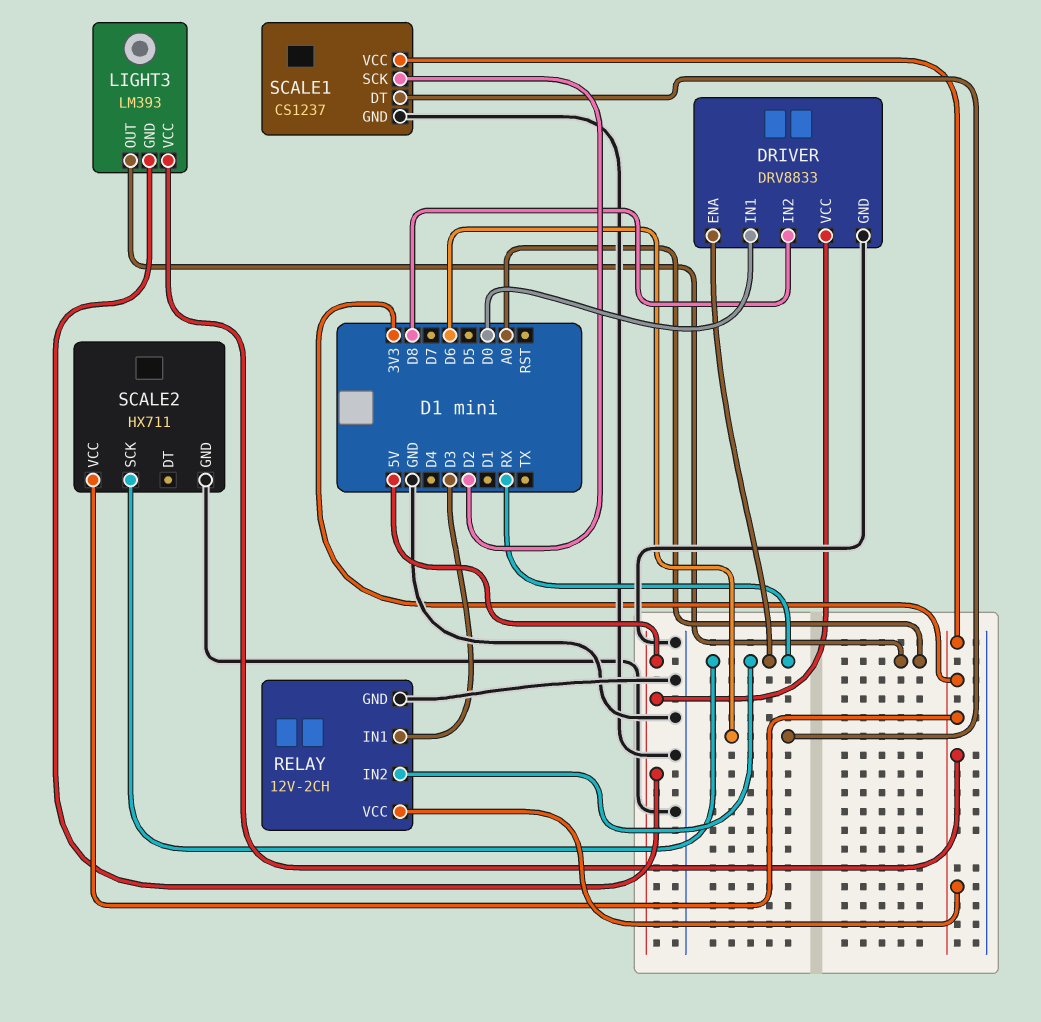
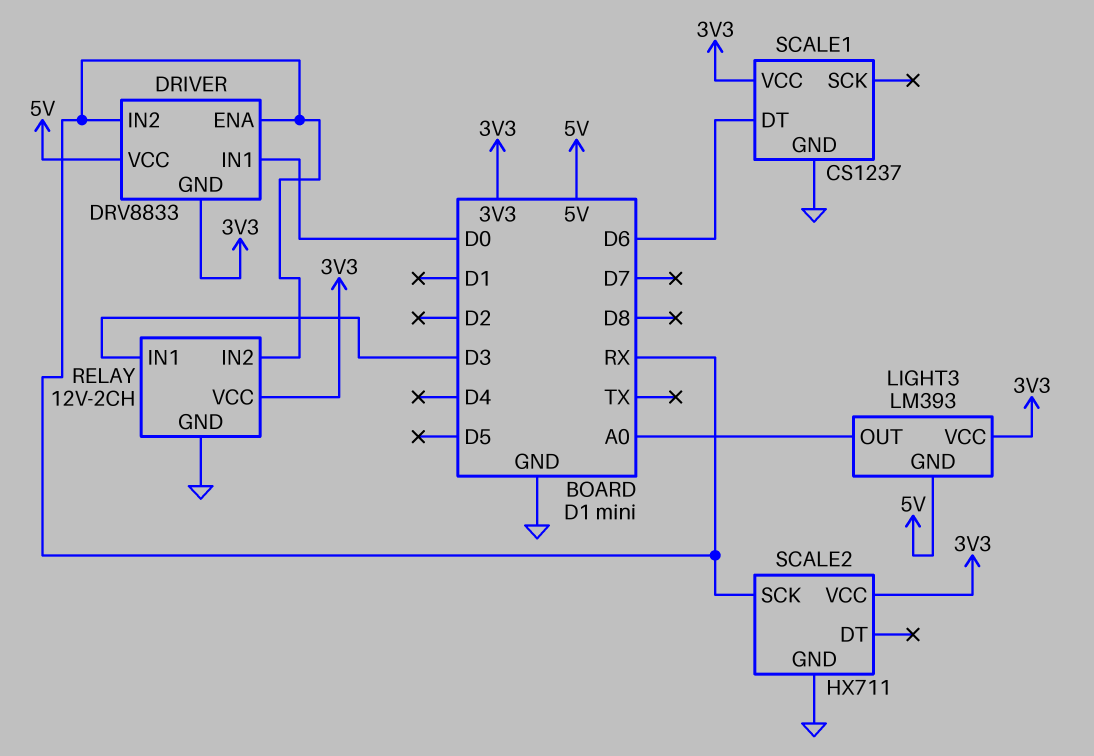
DRIVER pin GND: GND -> 3V3
DRIVER pin IN2: D8 -> RX
SCALE1 pin SCK: D2 -> none

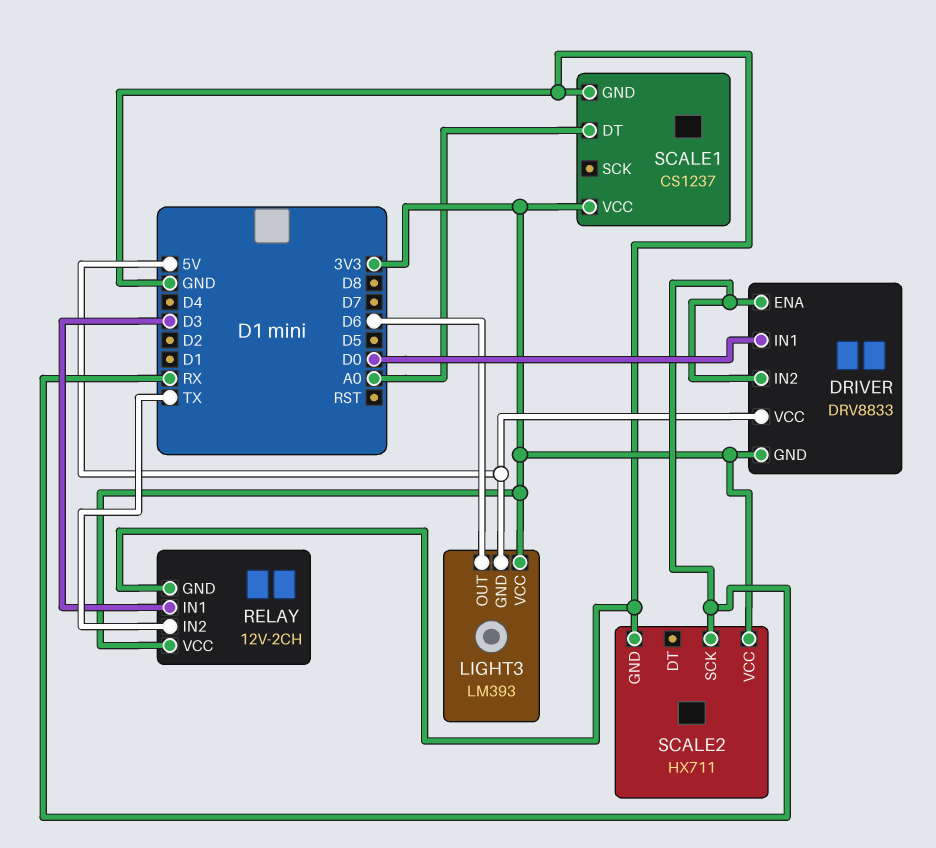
LIGHT3 pin OUT: A0 -> D6
RELAY pin IN2: RX -> TX
SCALE1 pin DT: D6 -> A0

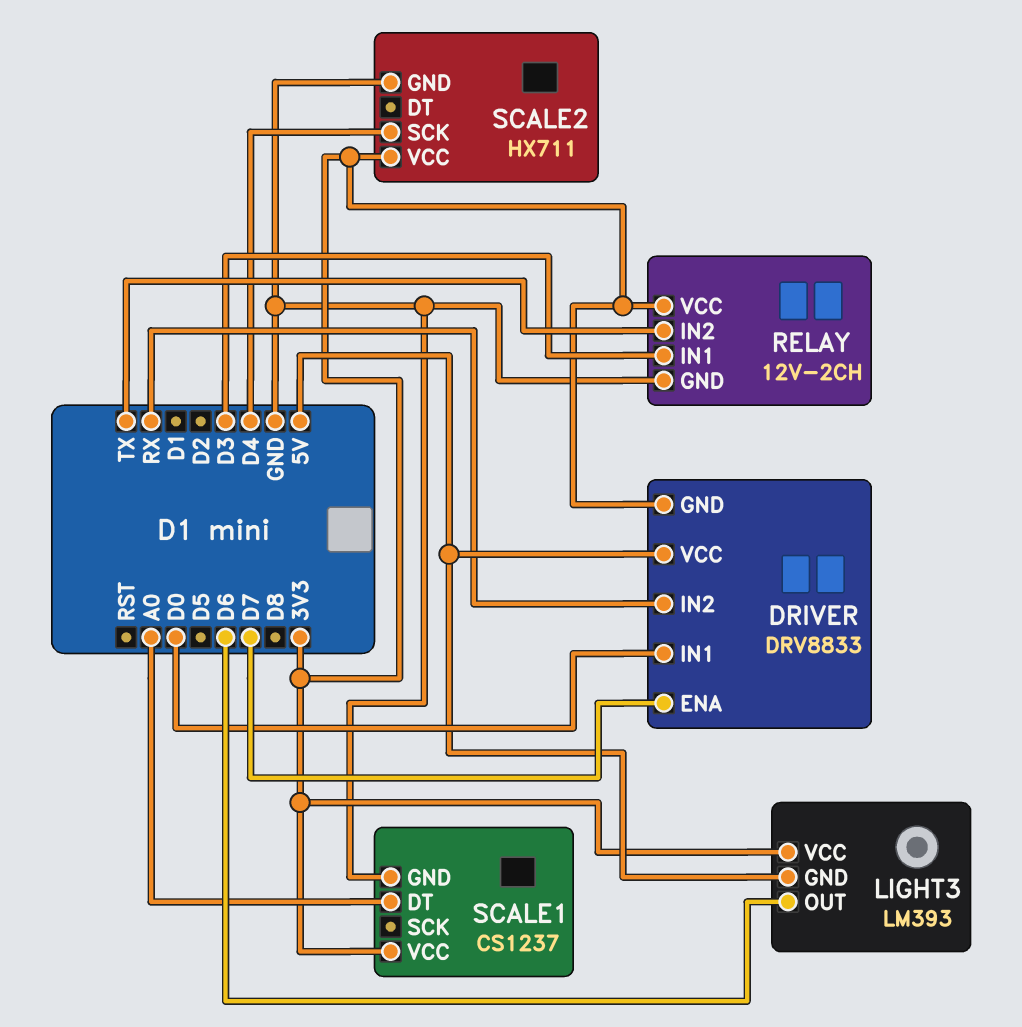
DRIVER pin ENA: RX -> D7
SCALE2 pin SCK: RX -> D4

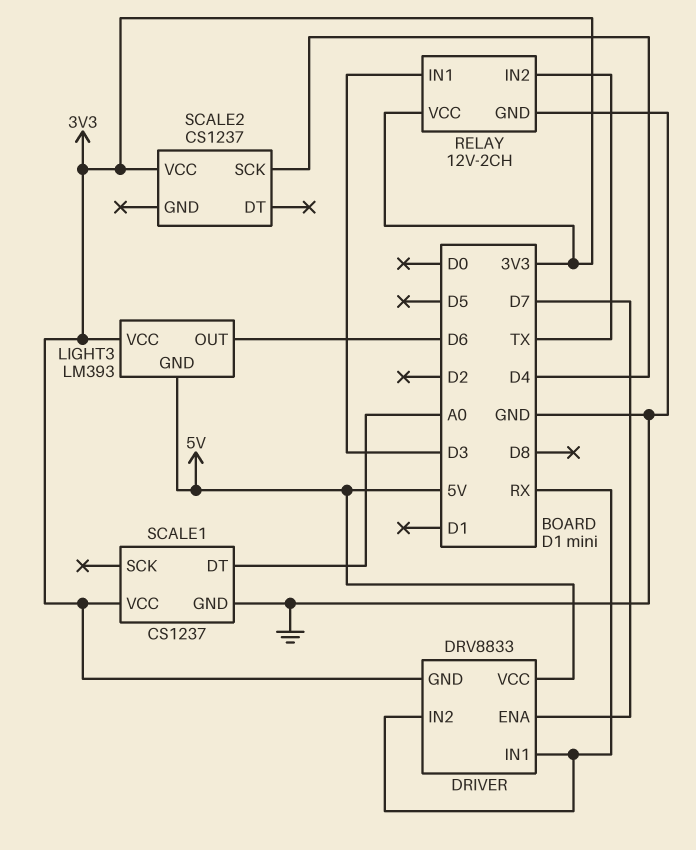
DRIVER pin IN1: D0 -> RX
SCALE2: HX711 -> CS1237
SCALE2 pin GND: GND -> none

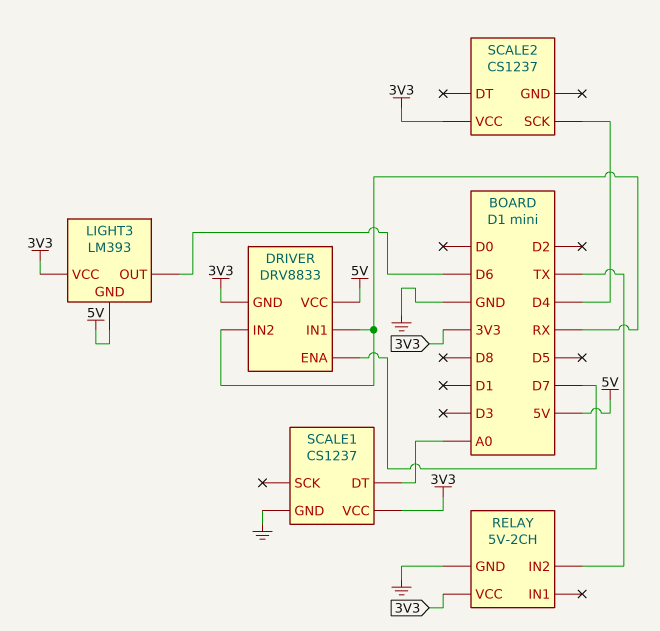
RELAY: 12V-2CH -> 5V-2CH
RELAY pin IN1: D3 -> none

